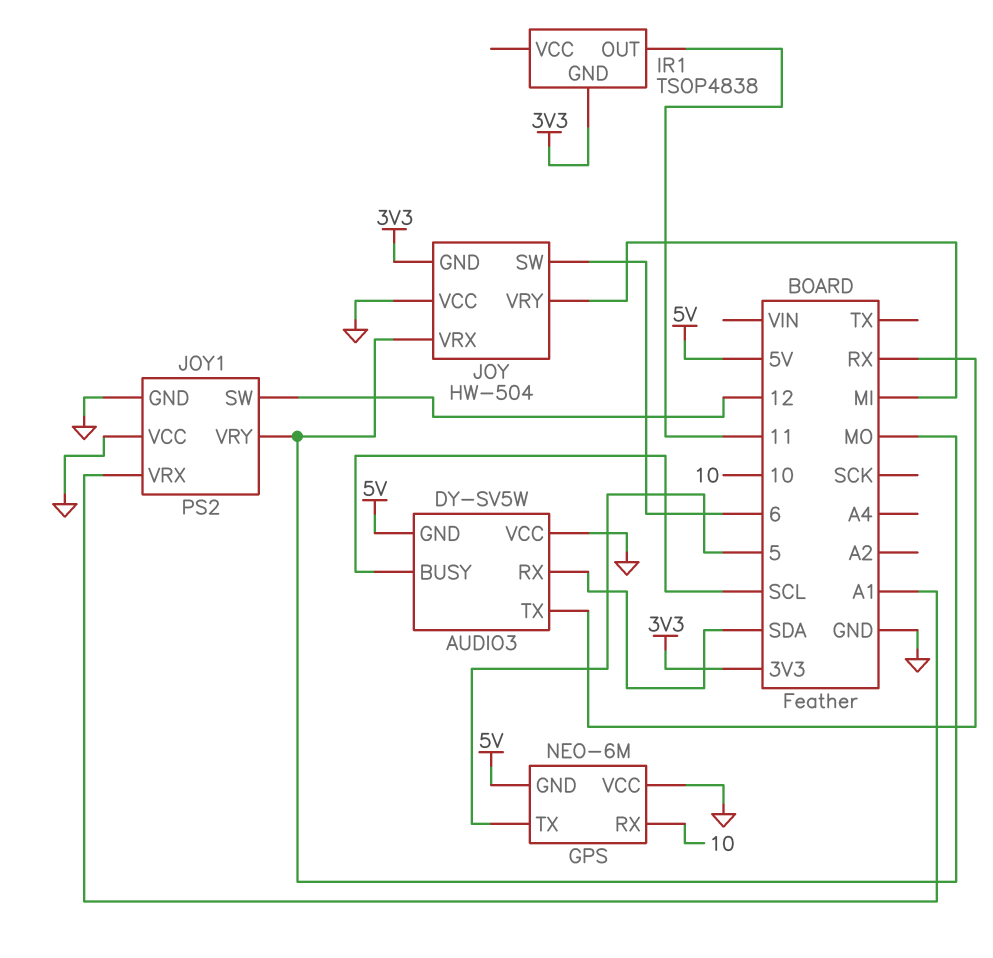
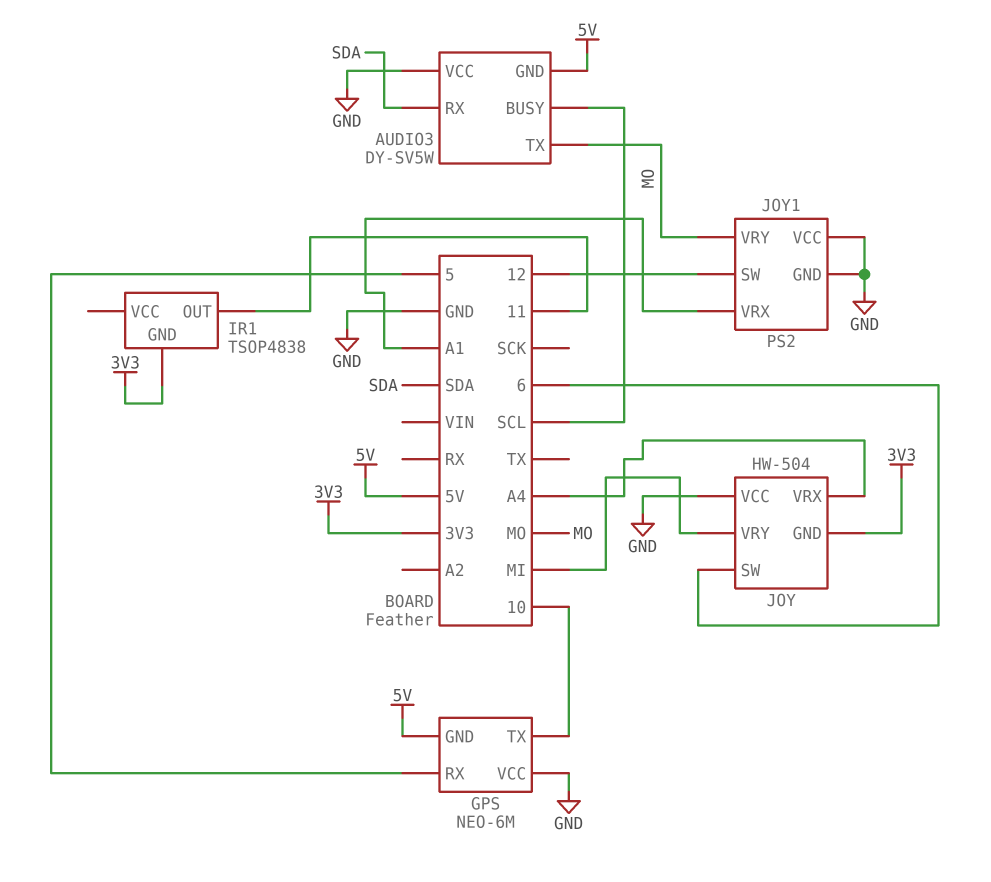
AUDIO3 pin TX: RX -> MO
GPS pin RX: 10 -> 5
GPS pin TX: 5 -> 10
JOY pin VRX: MO -> A4

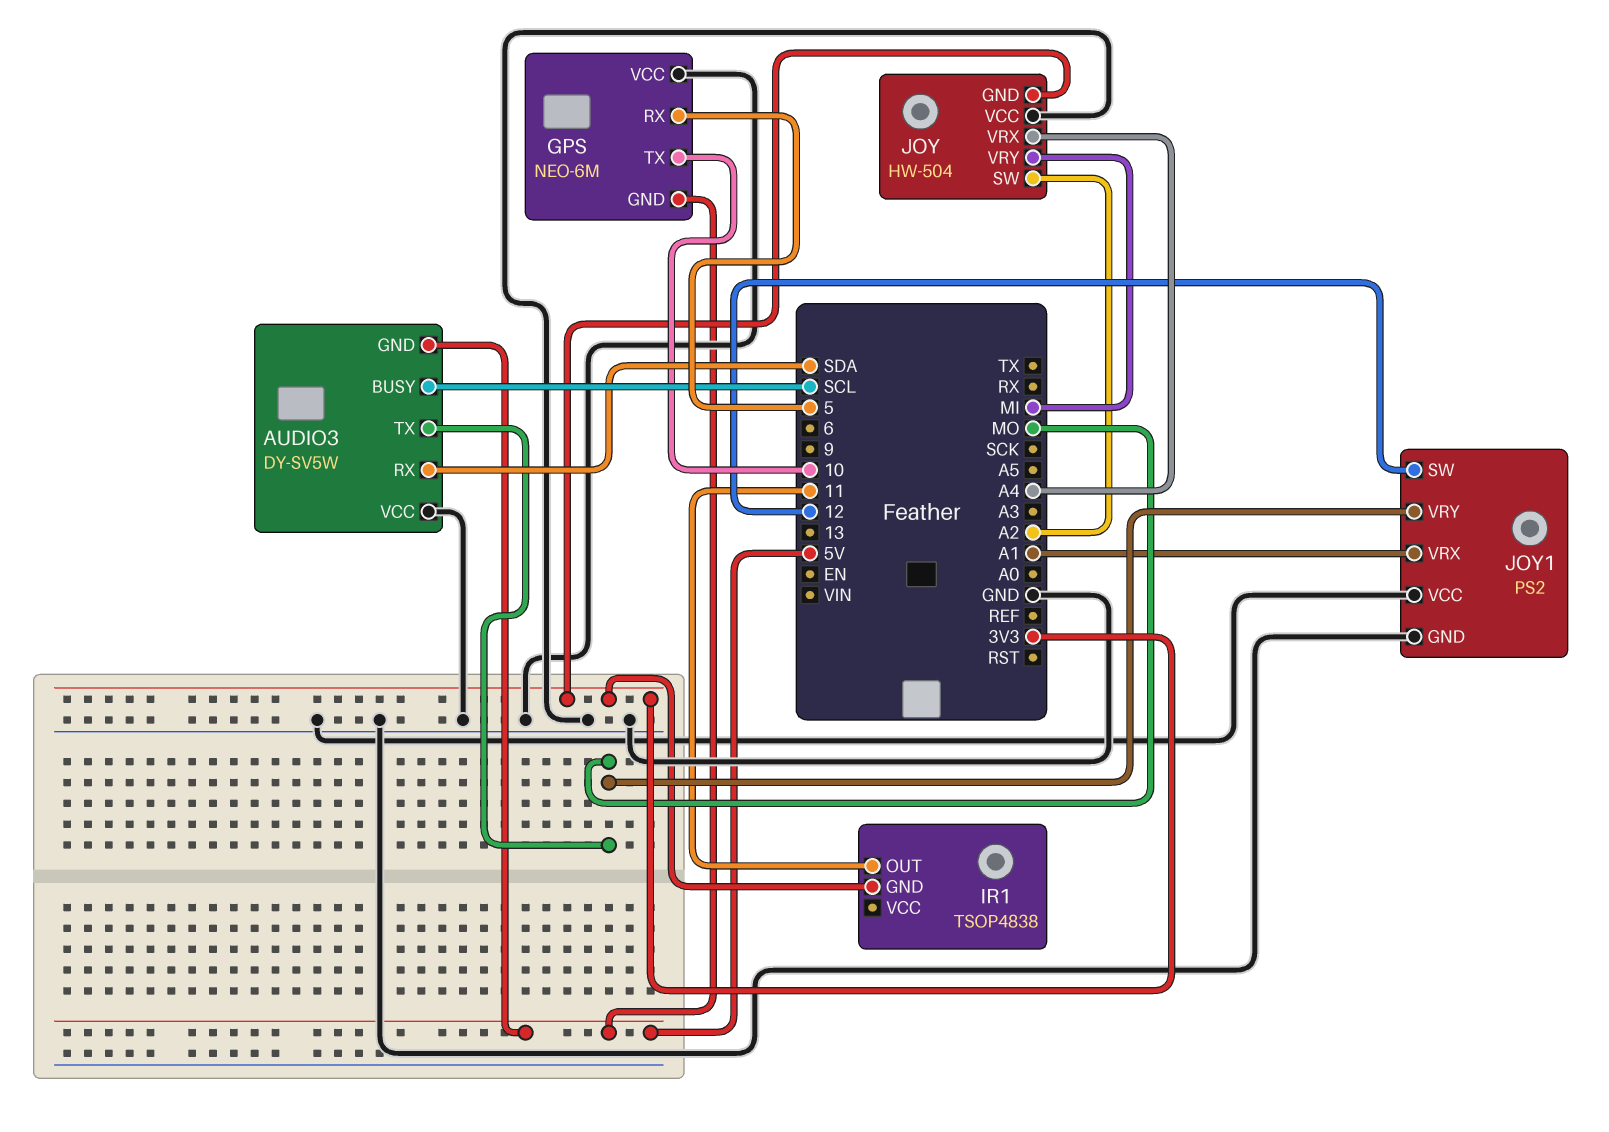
JOY pin SW: 6 -> A2

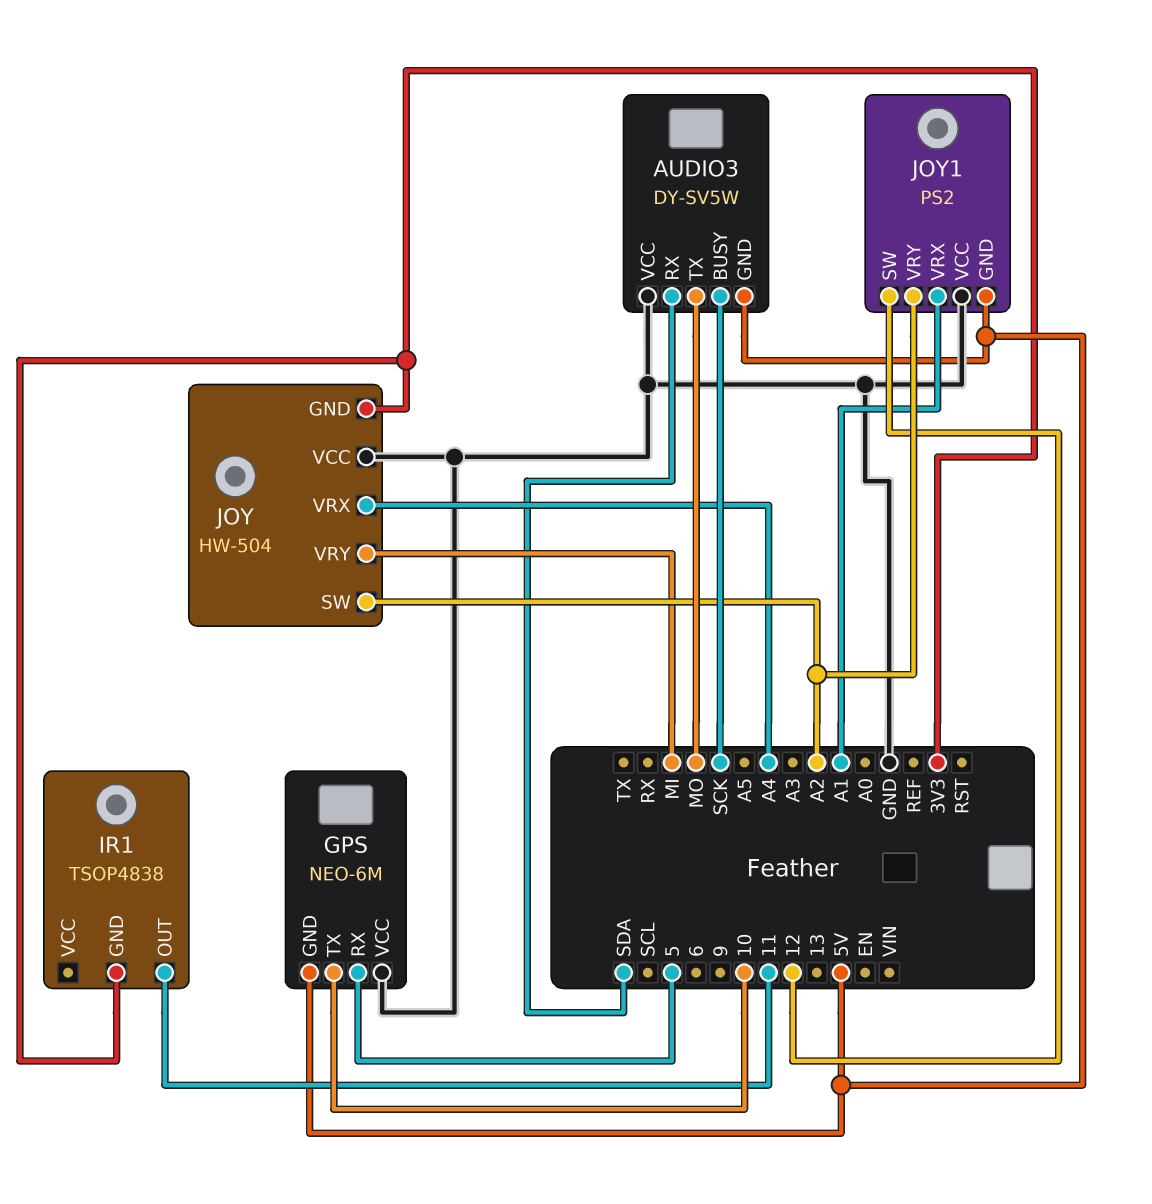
AUDIO3 pin BUSY: SCL -> SCK
JOY1 pin GND: GND -> 5V
JOY1 pin VRY: MO -> A2

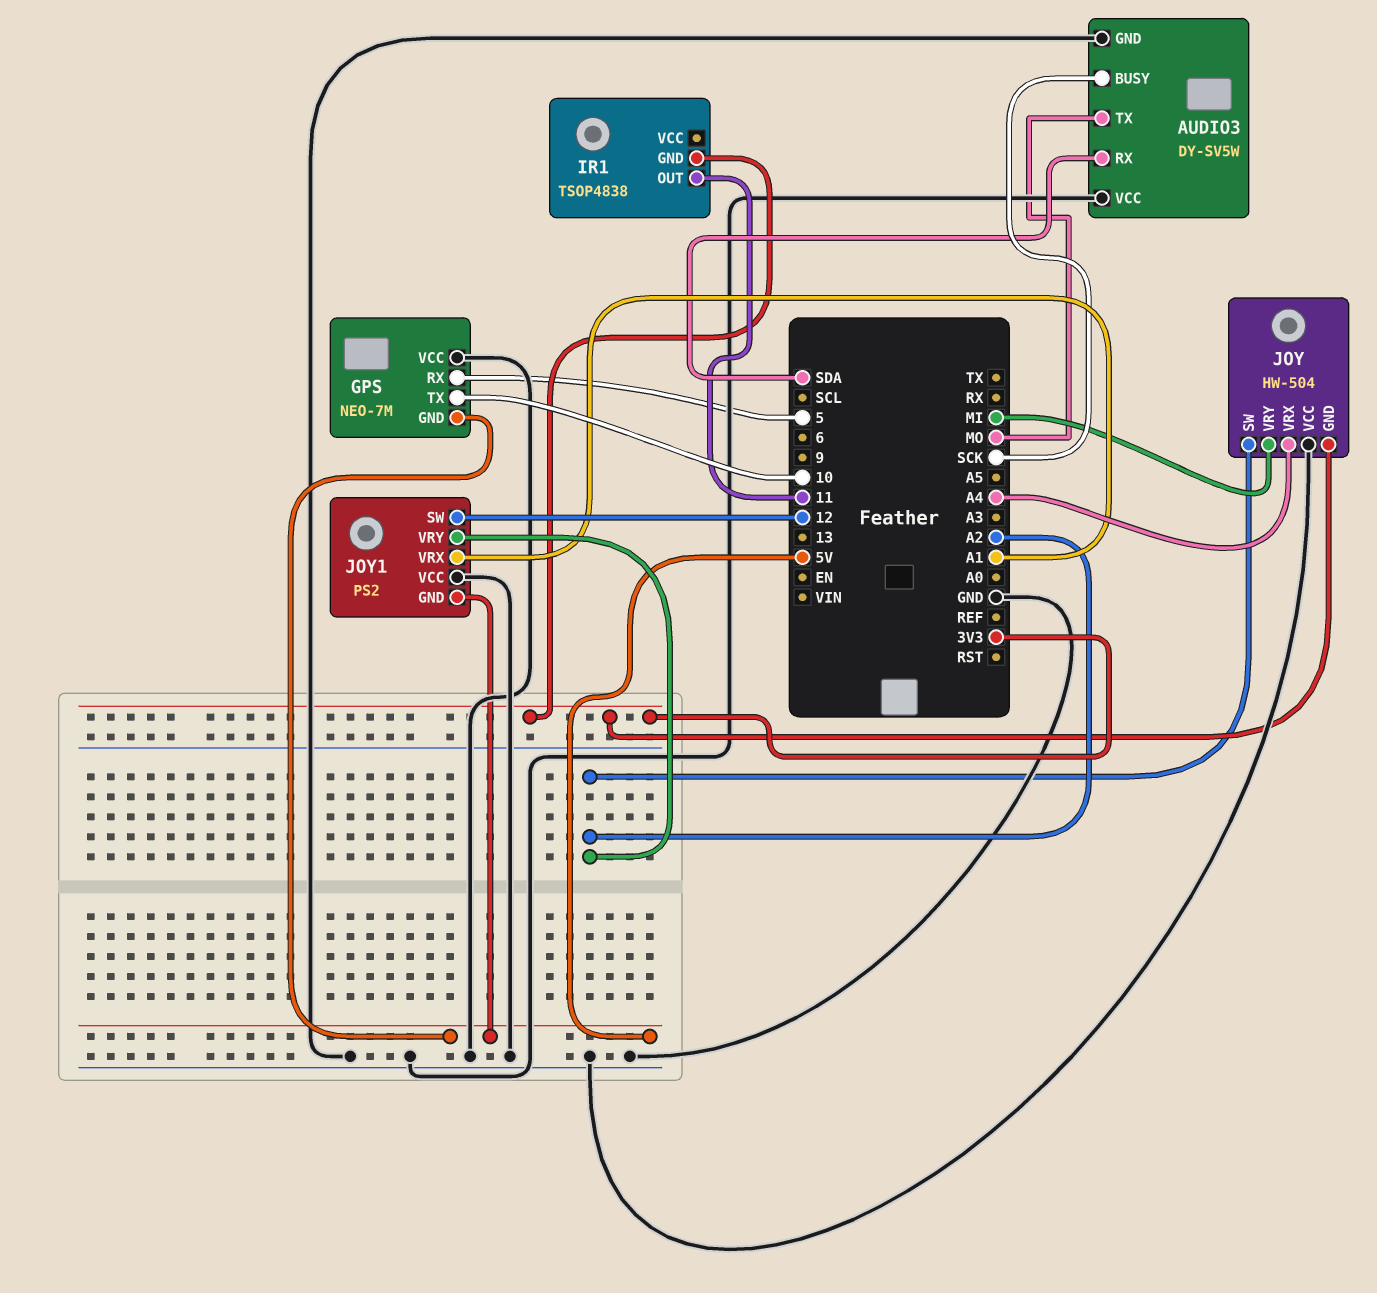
AUDIO3 pin GND: 5V -> GND
GPS: NEO-6M -> NEO-7M

